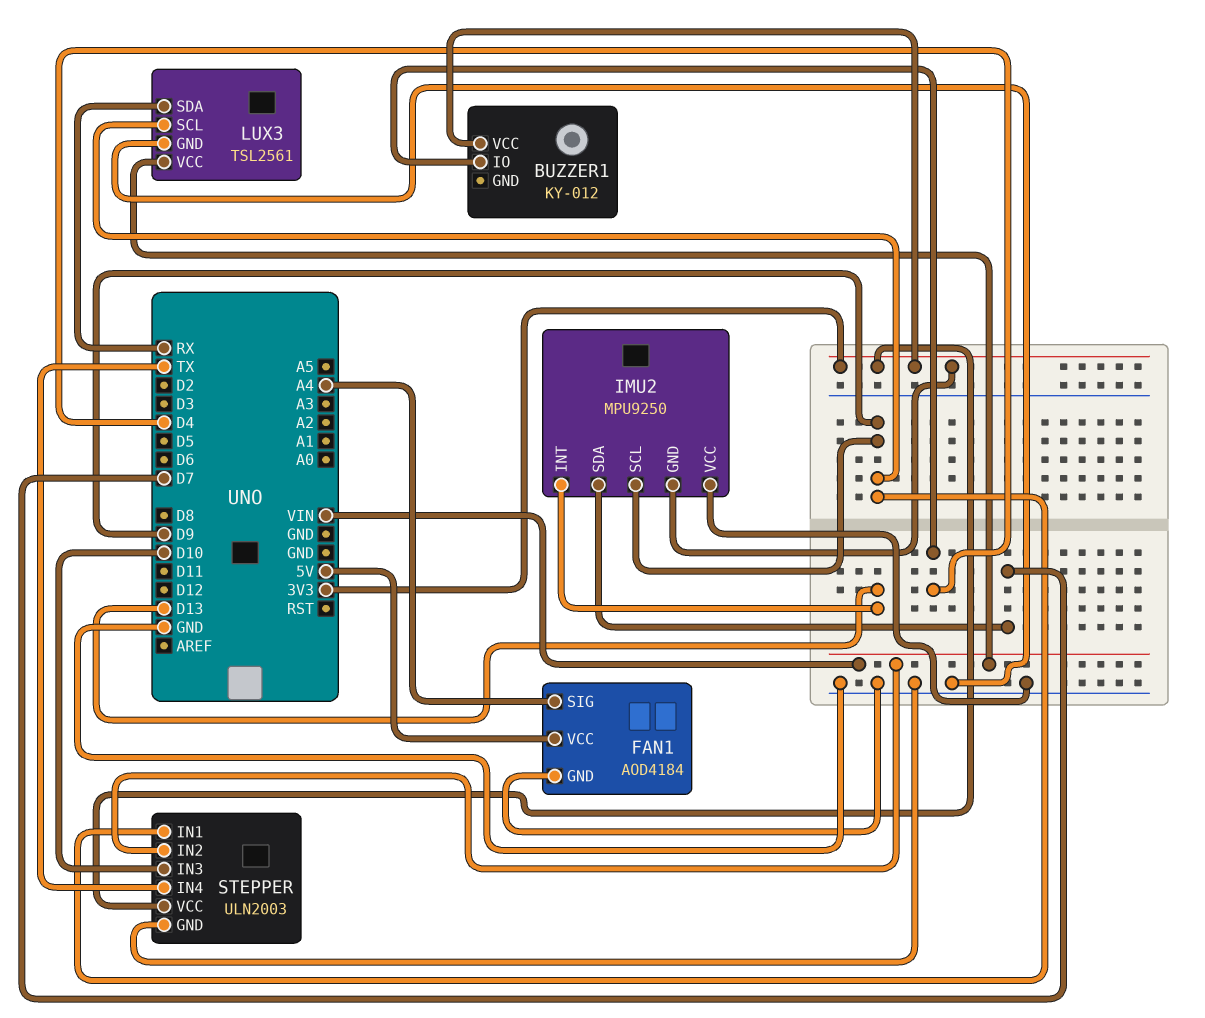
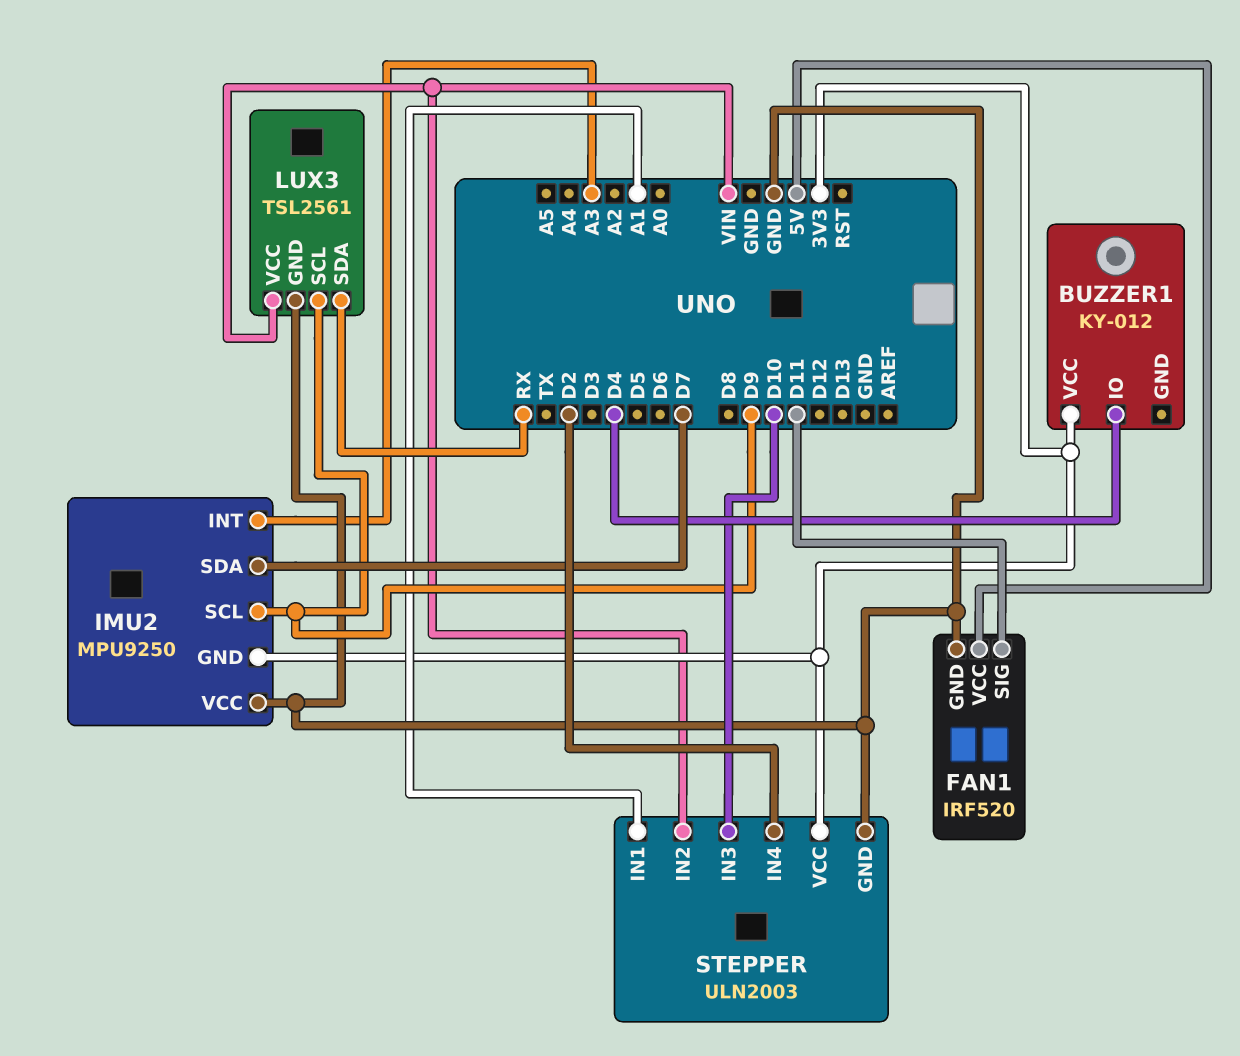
FAN1: AOD4184 -> IRF520
FAN1 pin SIG: A4 -> D11
IMU2 pin INT: D13 -> A3
STEPPER pin IN1: D9 -> A1
STEPPER pin IN4: TX -> D2

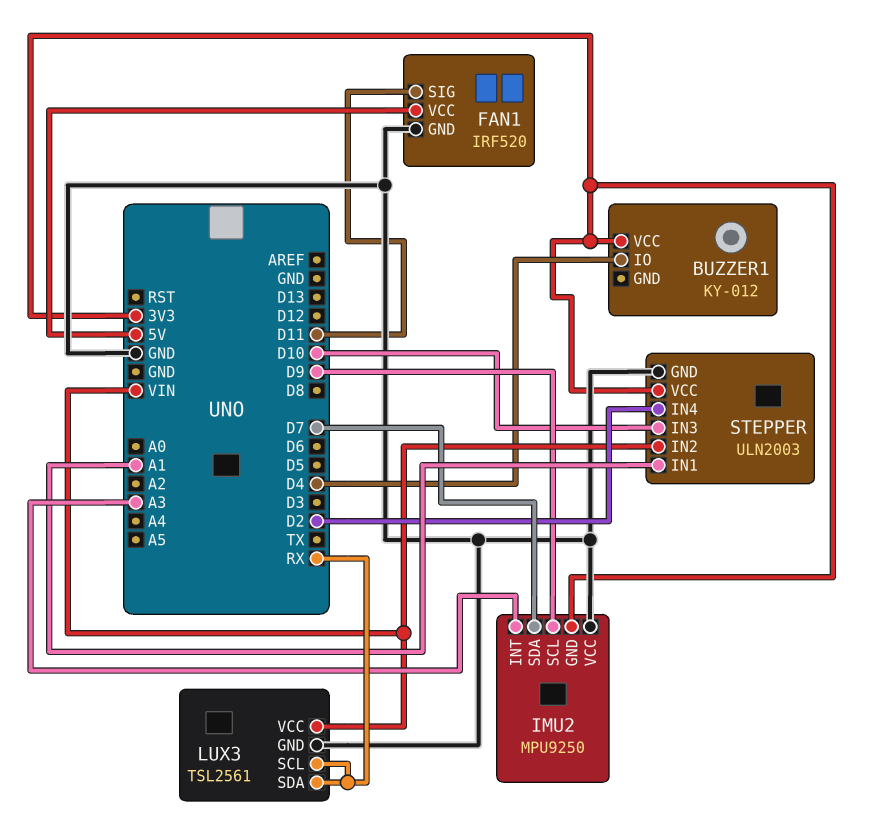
LUX3 pin SCL: D9 -> RX

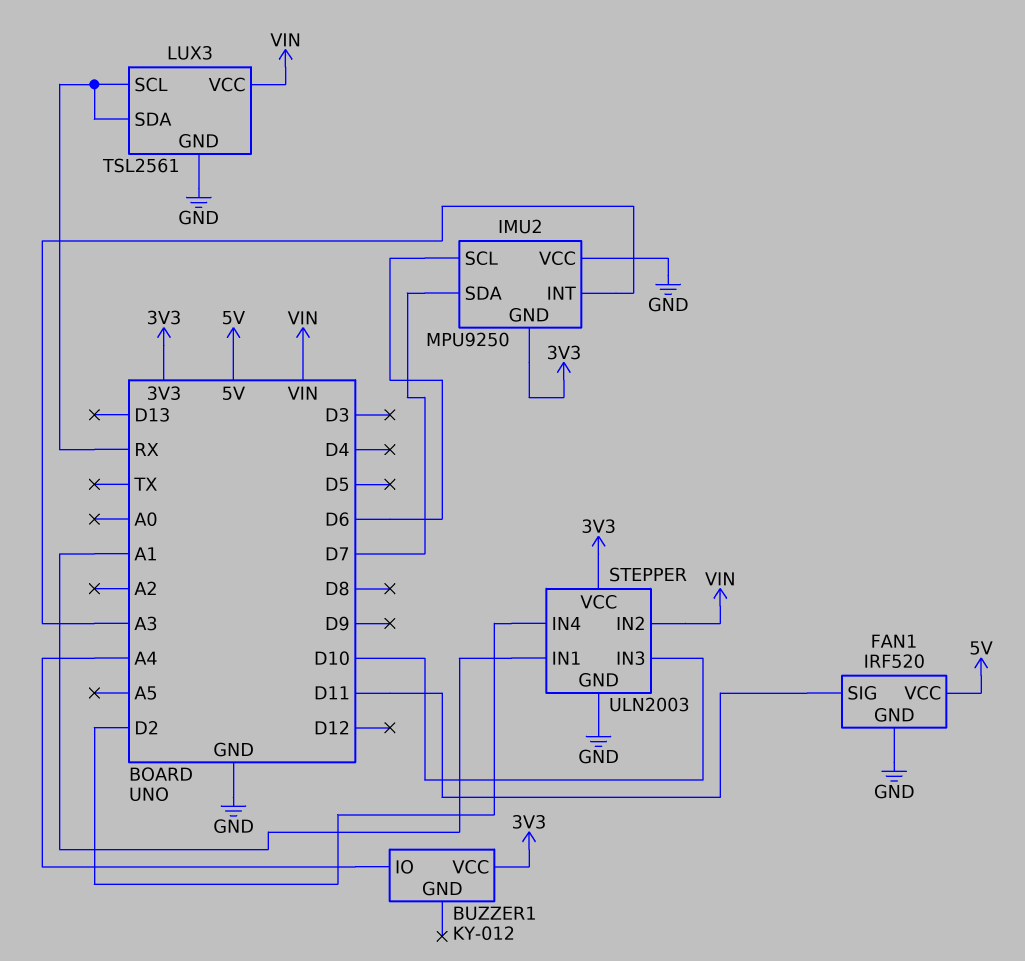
BUZZER1 pin IO: D4 -> A4
IMU2 pin SCL: D9 -> D6

